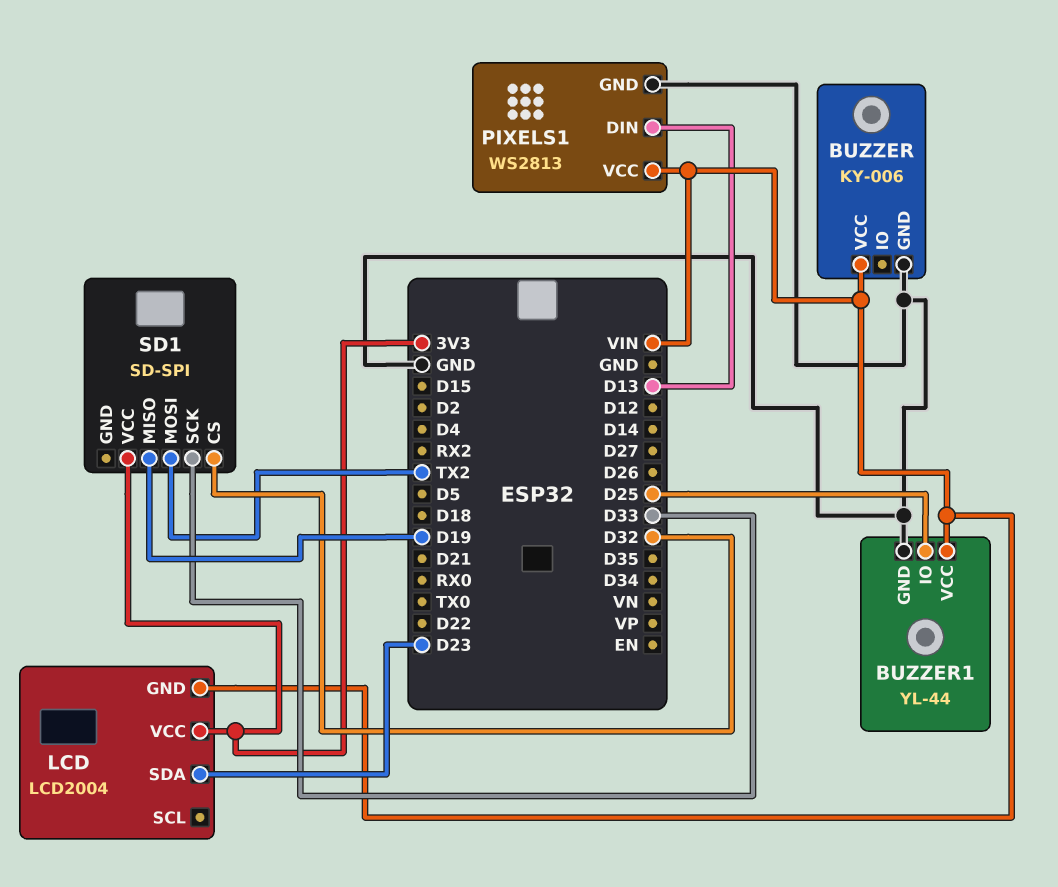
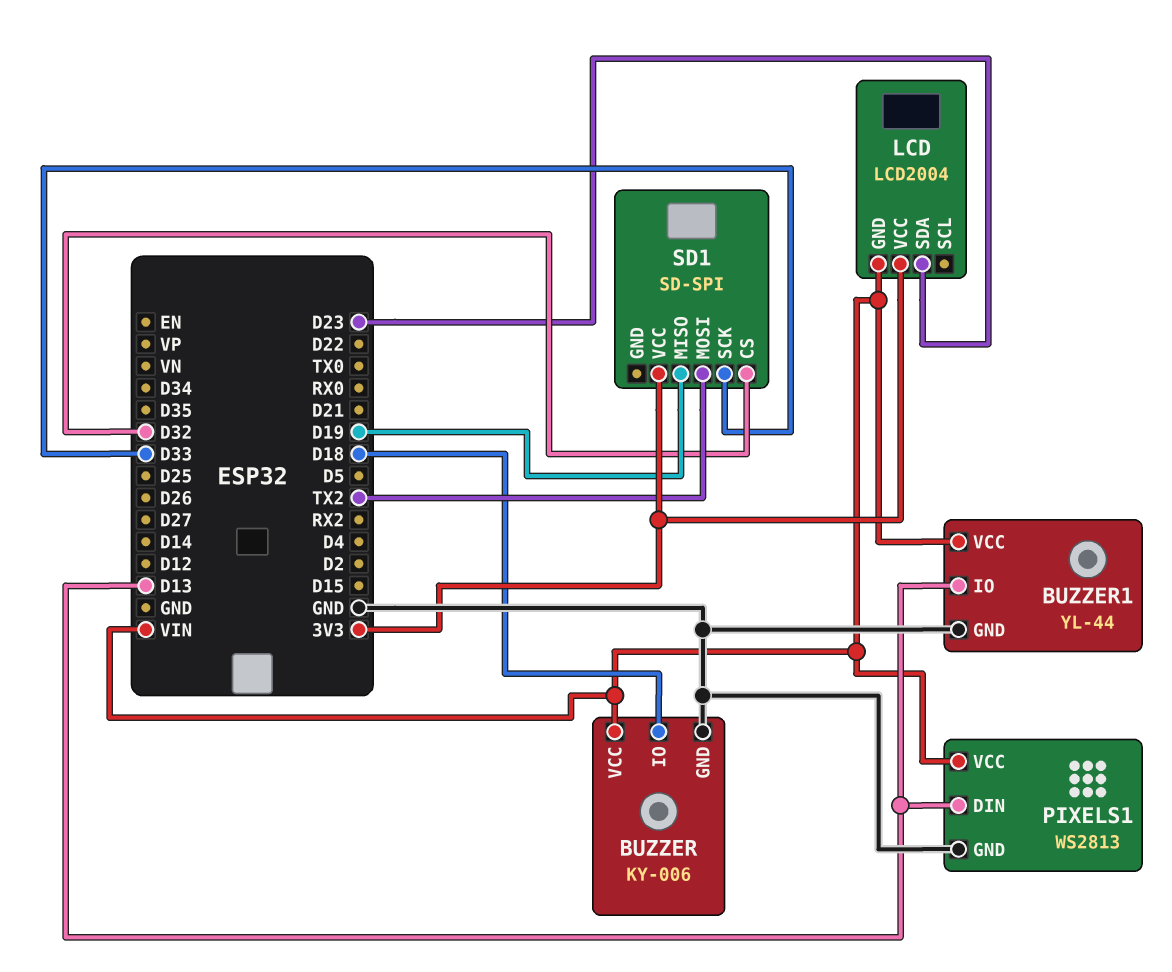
BUZZER pin IO: none -> D18
BUZZER1 pin IO: D25 -> D13

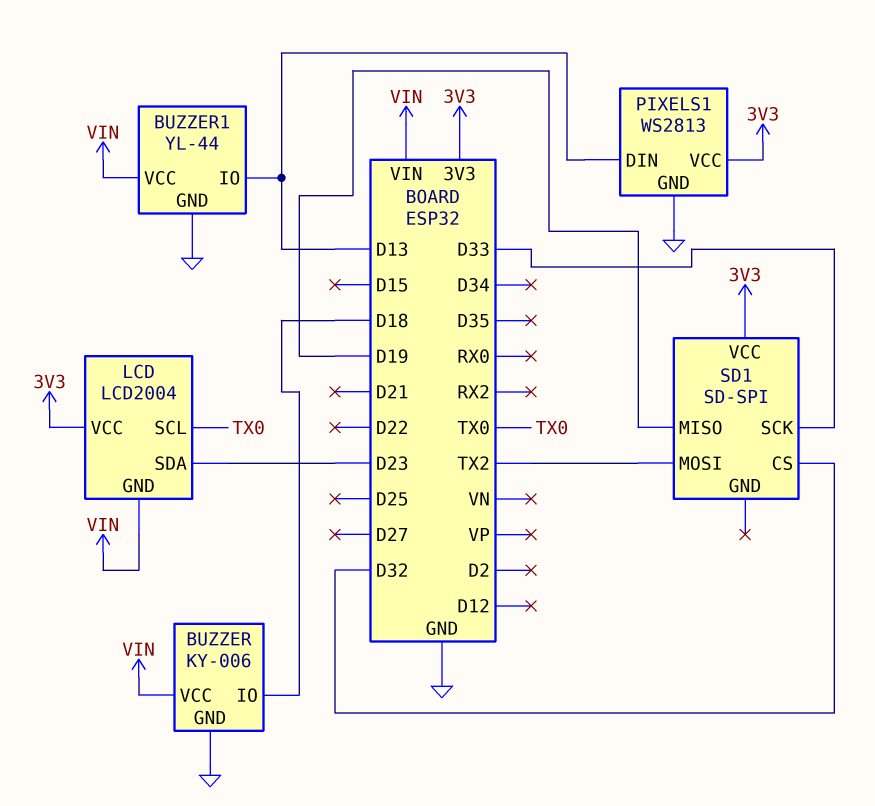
LCD pin SCL: none -> TX0
PIXELS1 pin VCC: VIN -> 3V3

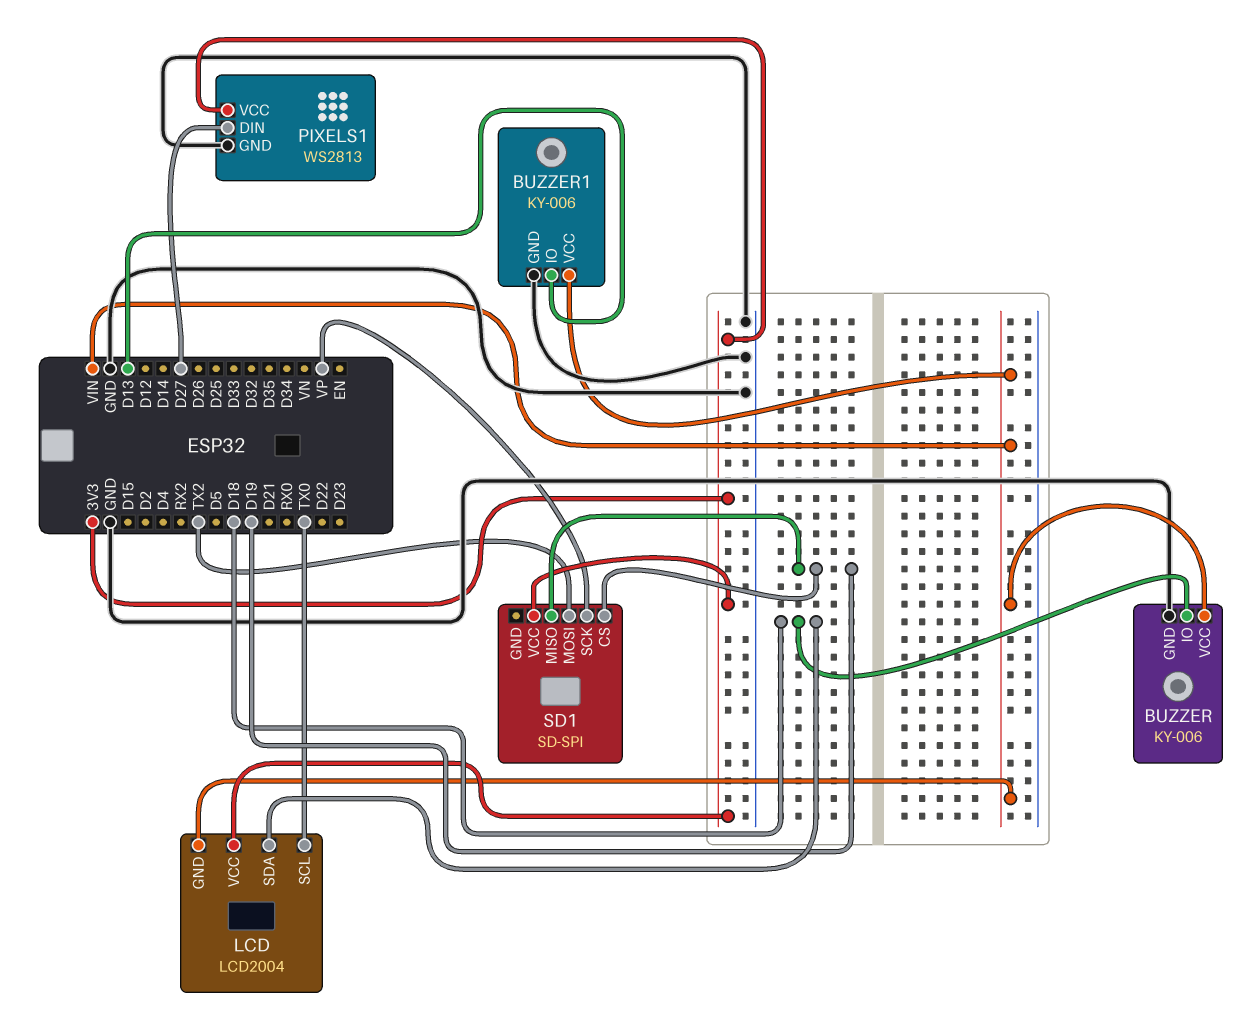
BUZZER1: YL-44 -> KY-006
LCD pin SDA: D23 -> D18
PIXELS1 pin DIN: D13 -> D27
SD1 pin CS: D32 -> D19
SD1 pin SCK: D33 -> VP

